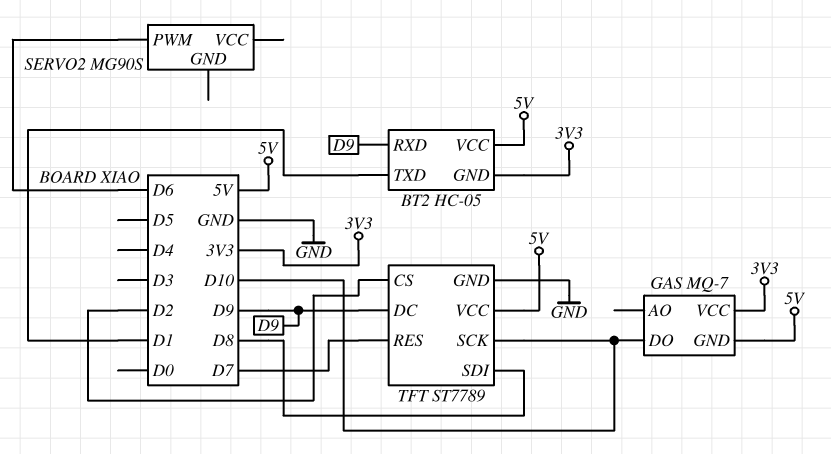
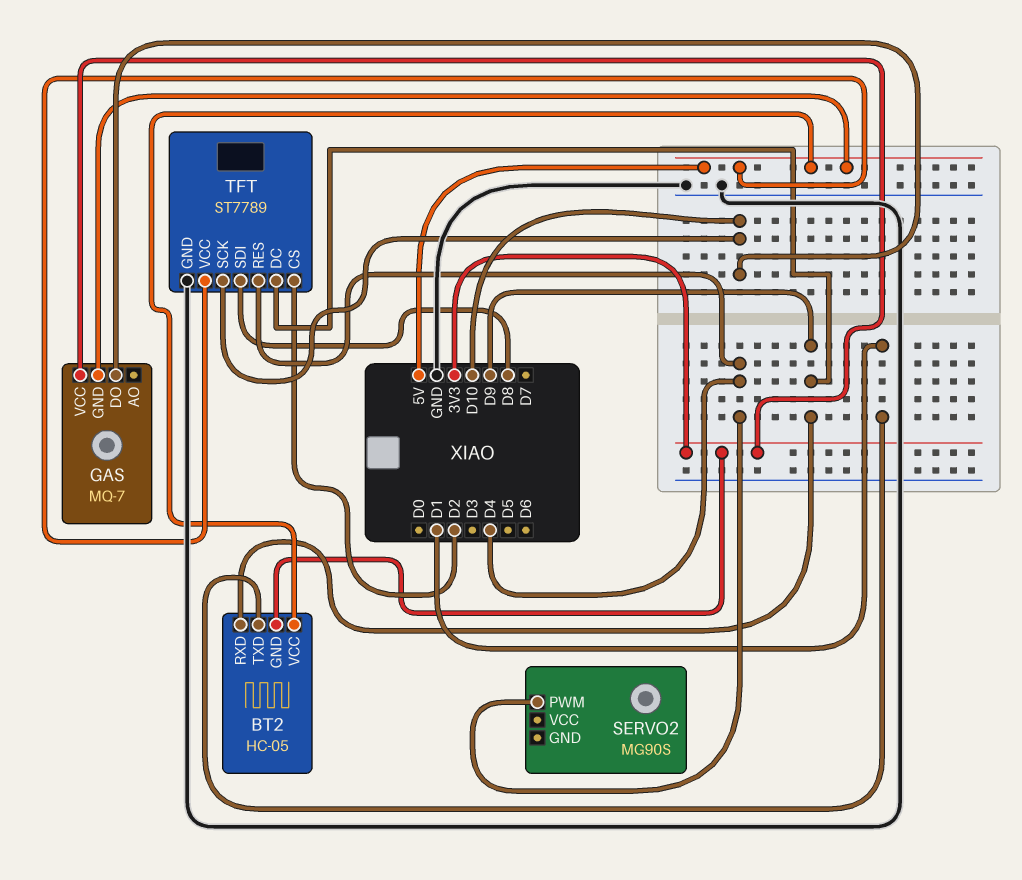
SERVO2 pin PWM: D6 -> D4
TFT pin RES: D7 -> D4

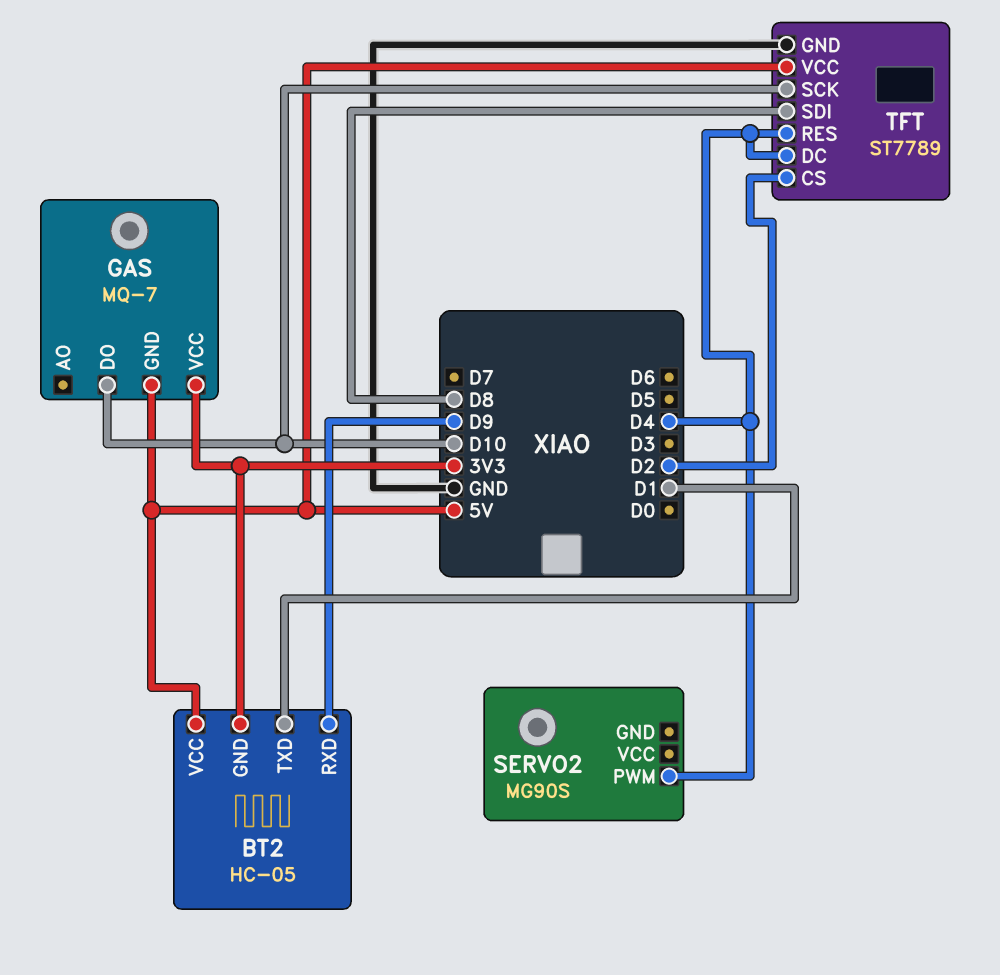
TFT pin DC: D9 -> D4

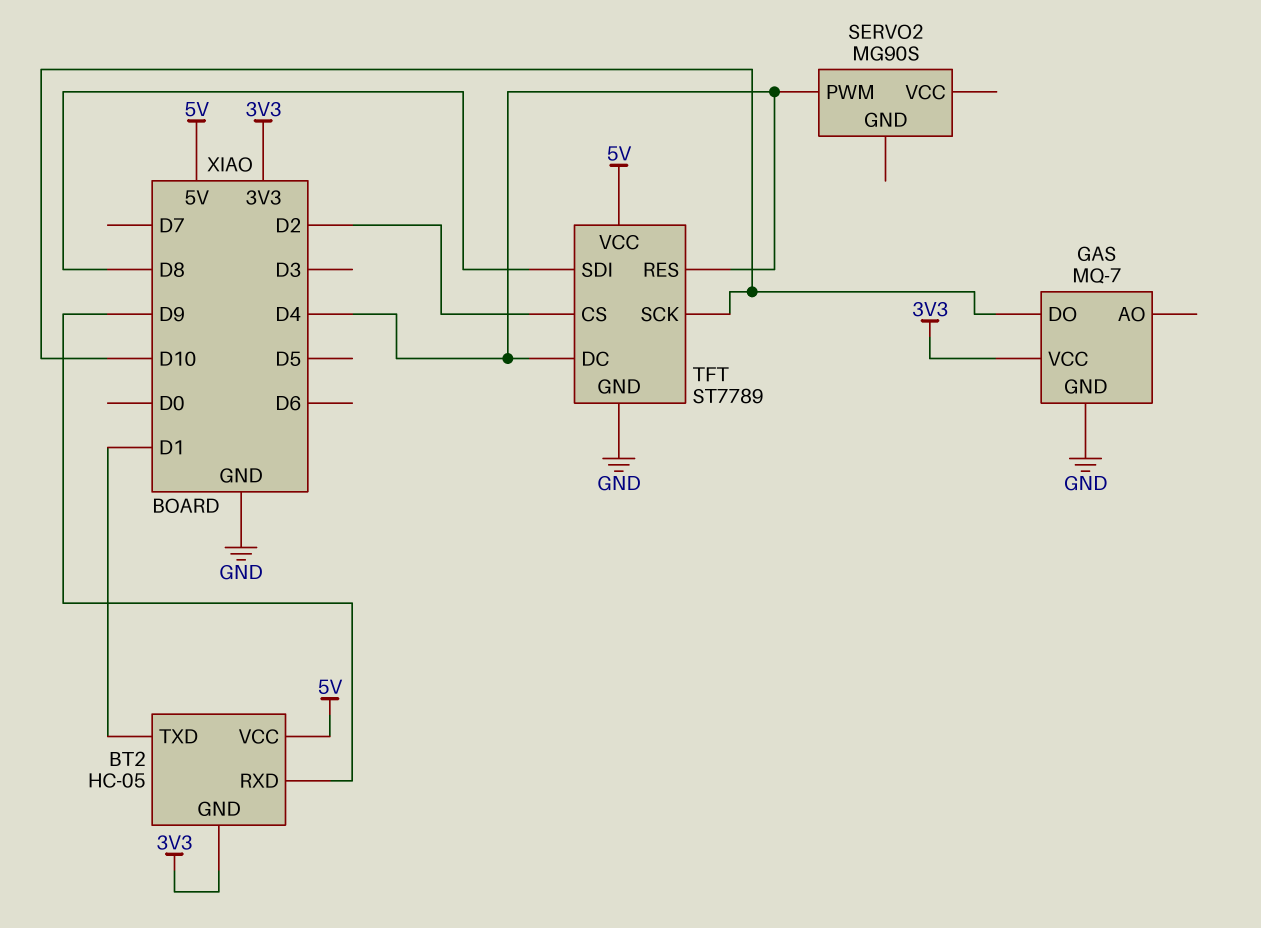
GAS pin GND: 5V -> GND

